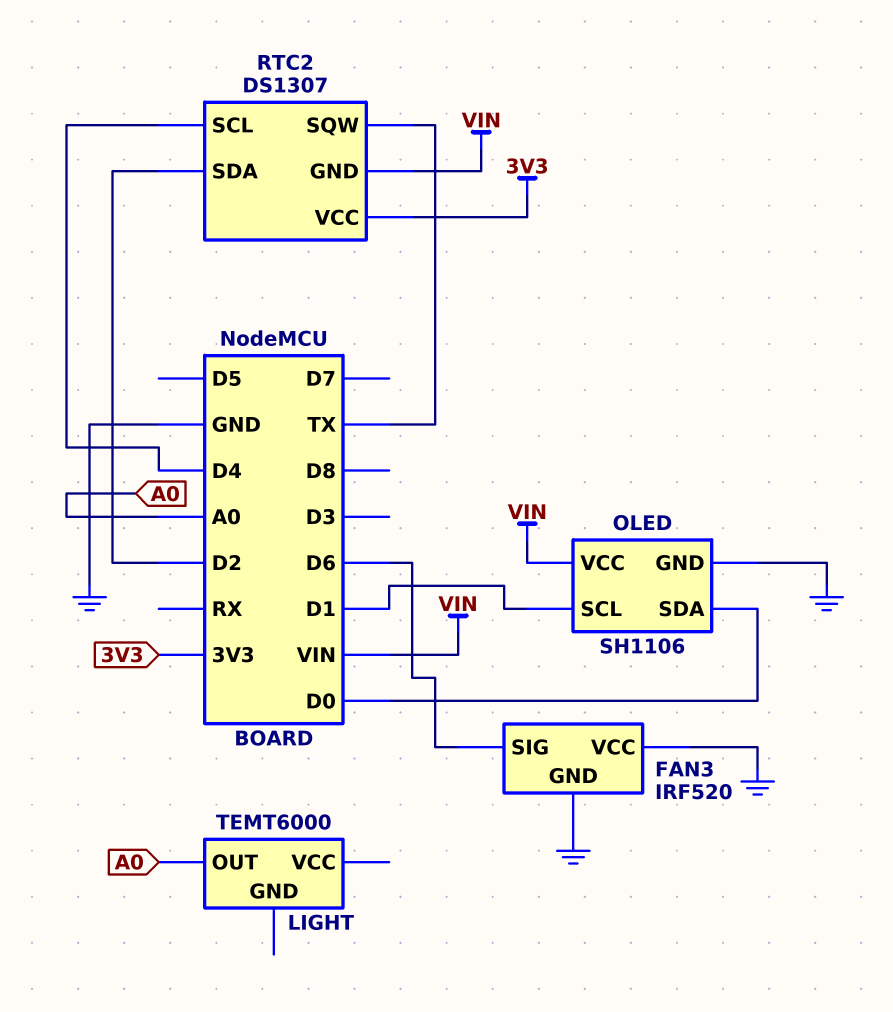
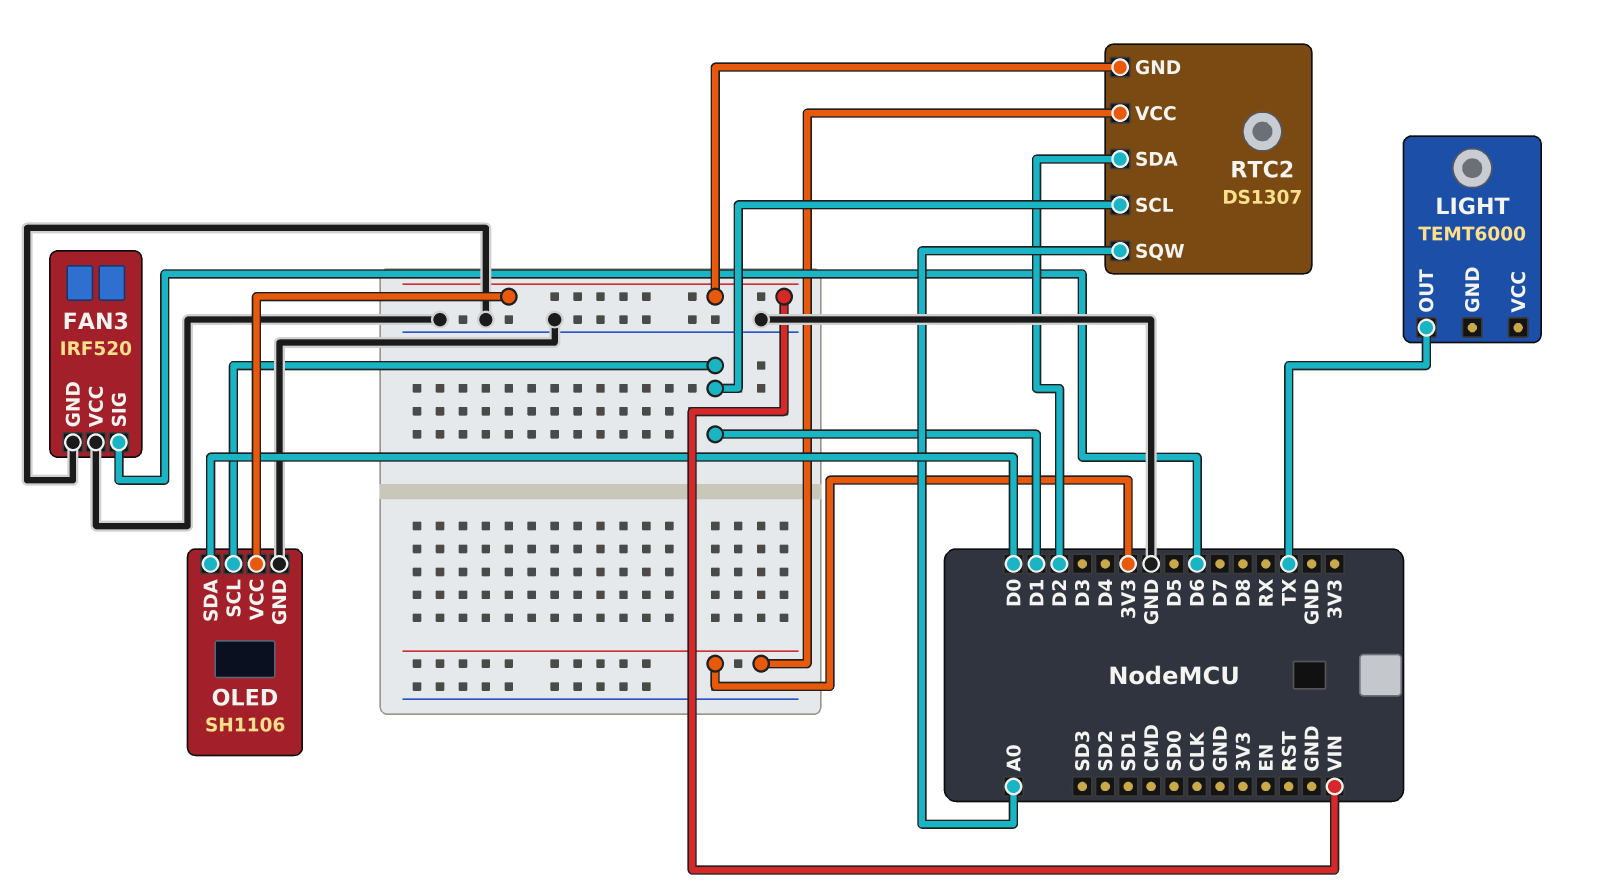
LIGHT pin OUT: A0 -> TX
RTC2 pin SCL: D4 -> D1
RTC2 pin SQW: TX -> A0

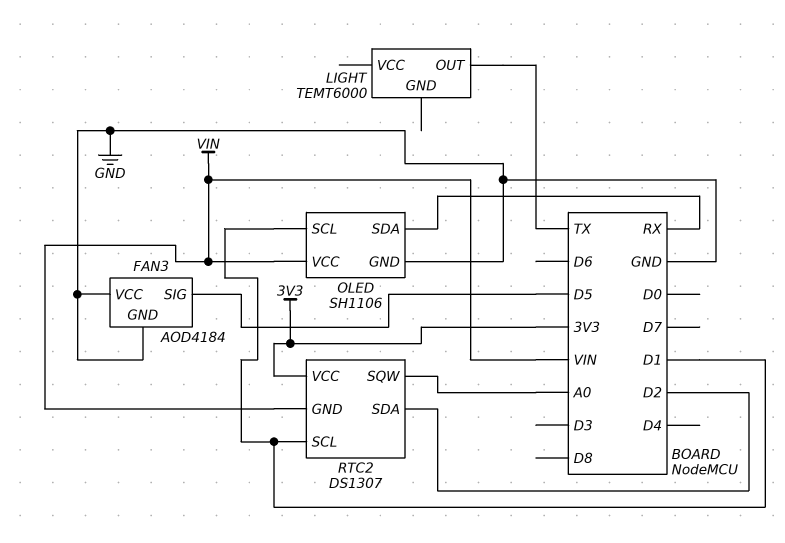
FAN3: IRF520 -> AOD4184
FAN3 pin SIG: D6 -> D5
OLED pin SDA: D0 -> RX

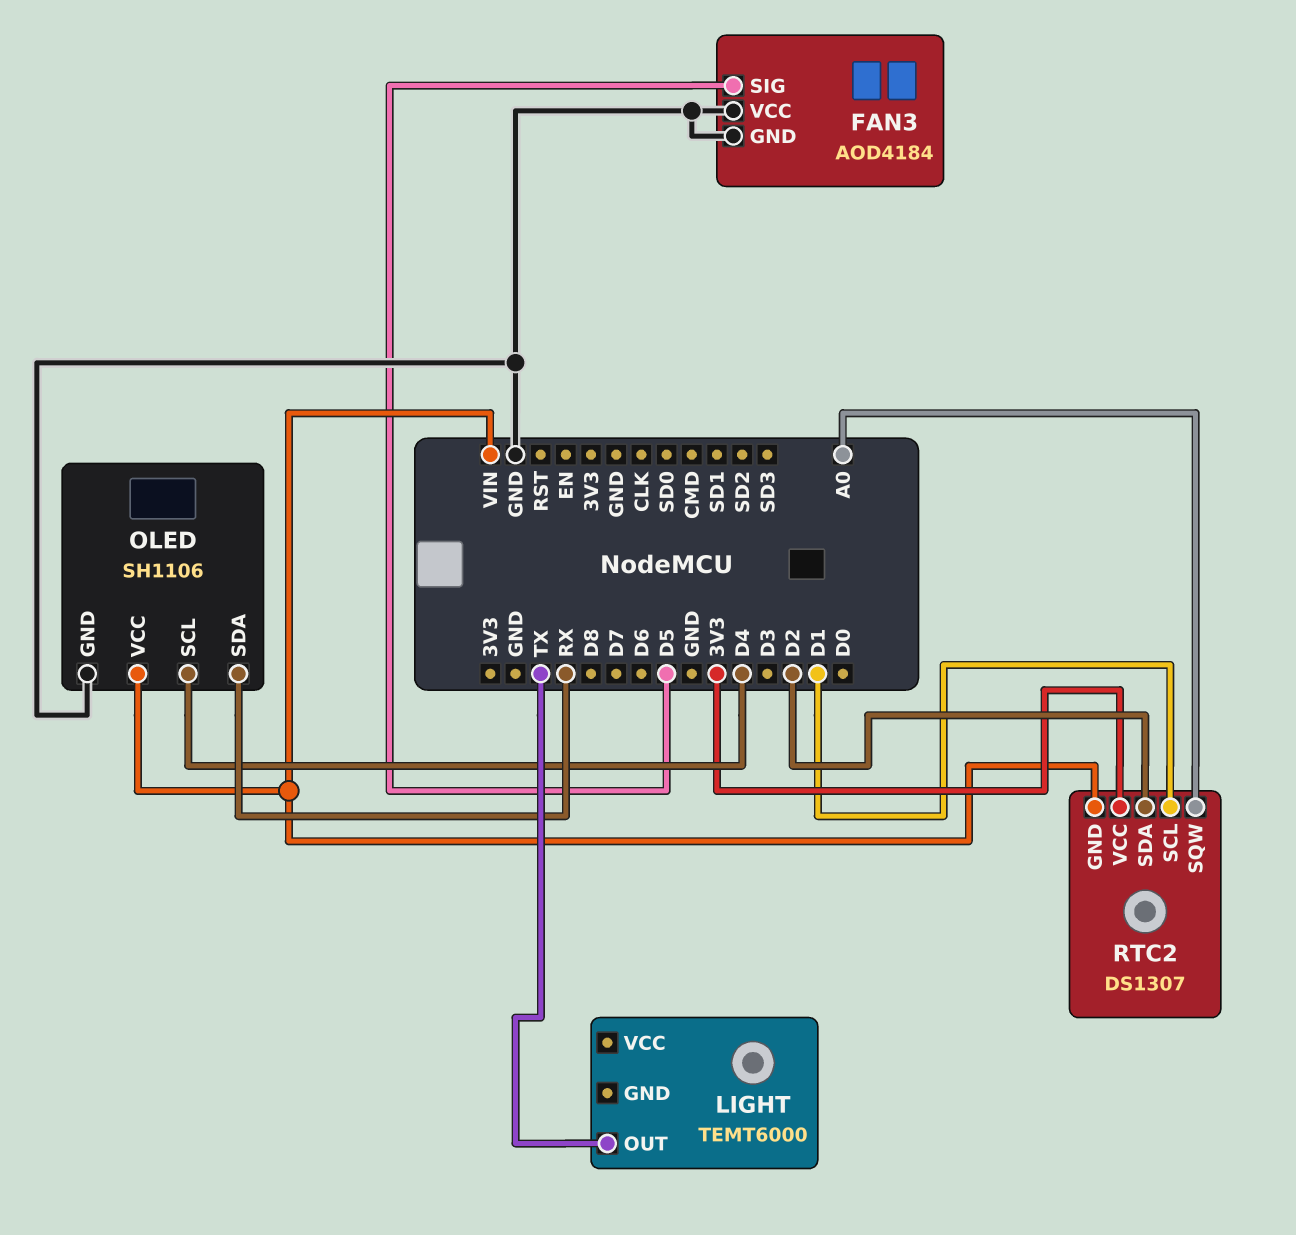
OLED pin SCL: D1 -> D4

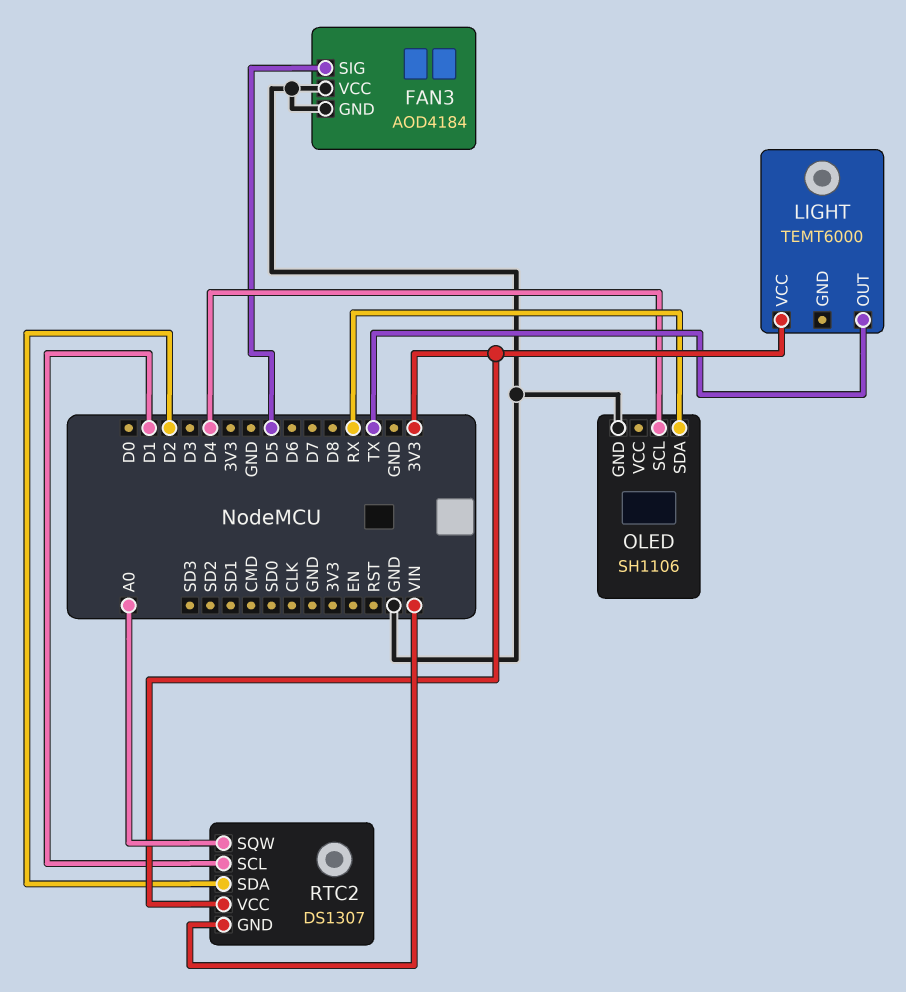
LIGHT pin VCC: none -> 3V3
OLED pin VCC: VIN -> none

